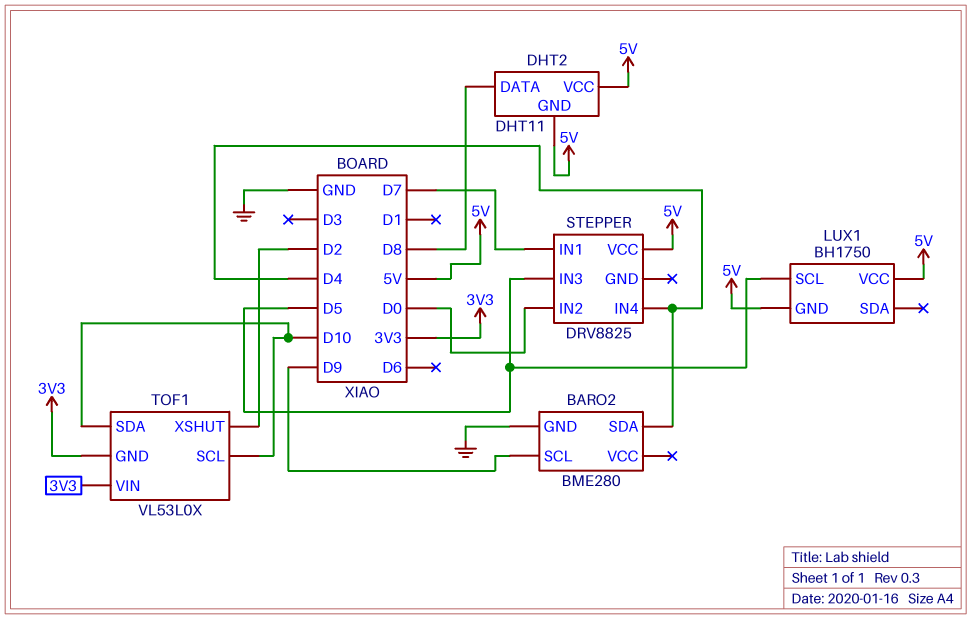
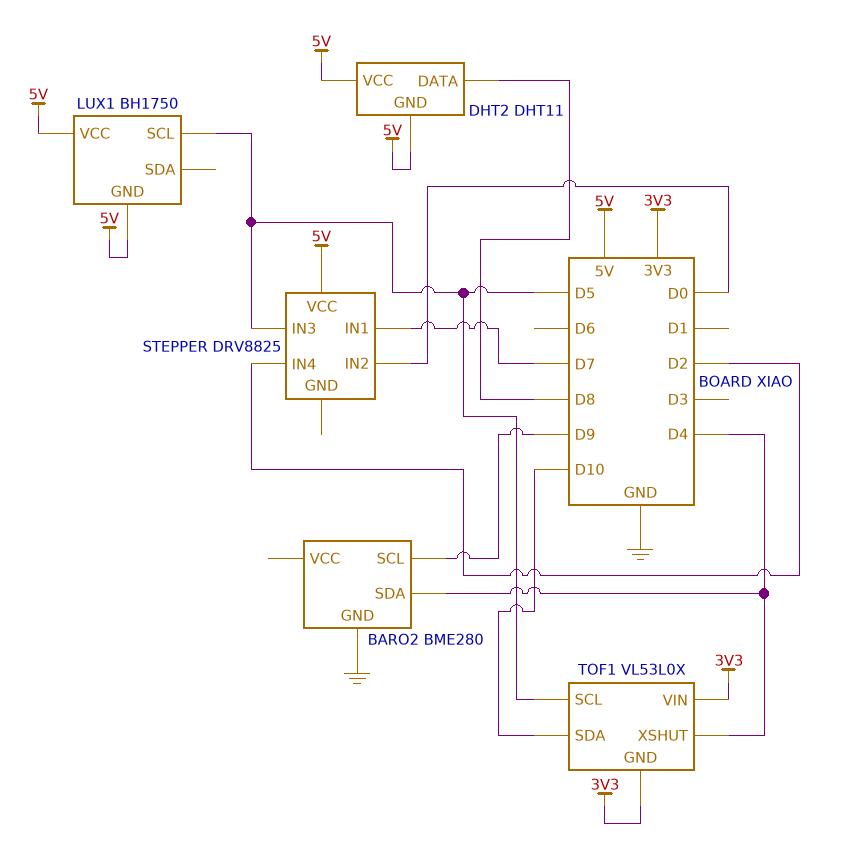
STEPPER pin IN4: D4 -> D2
TOF1 pin SCL: D10 -> D5
TOF1 pin XSHUT: D2 -> D4

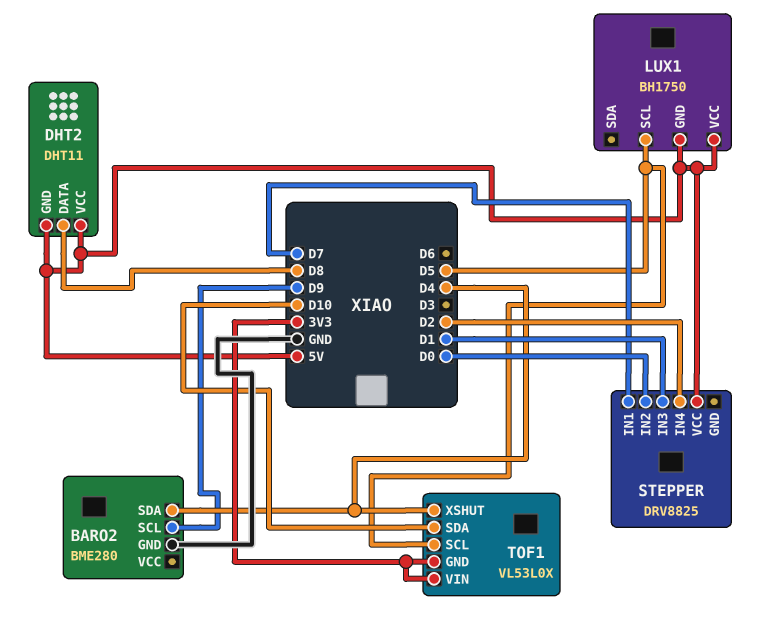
STEPPER pin IN3: D5 -> D1

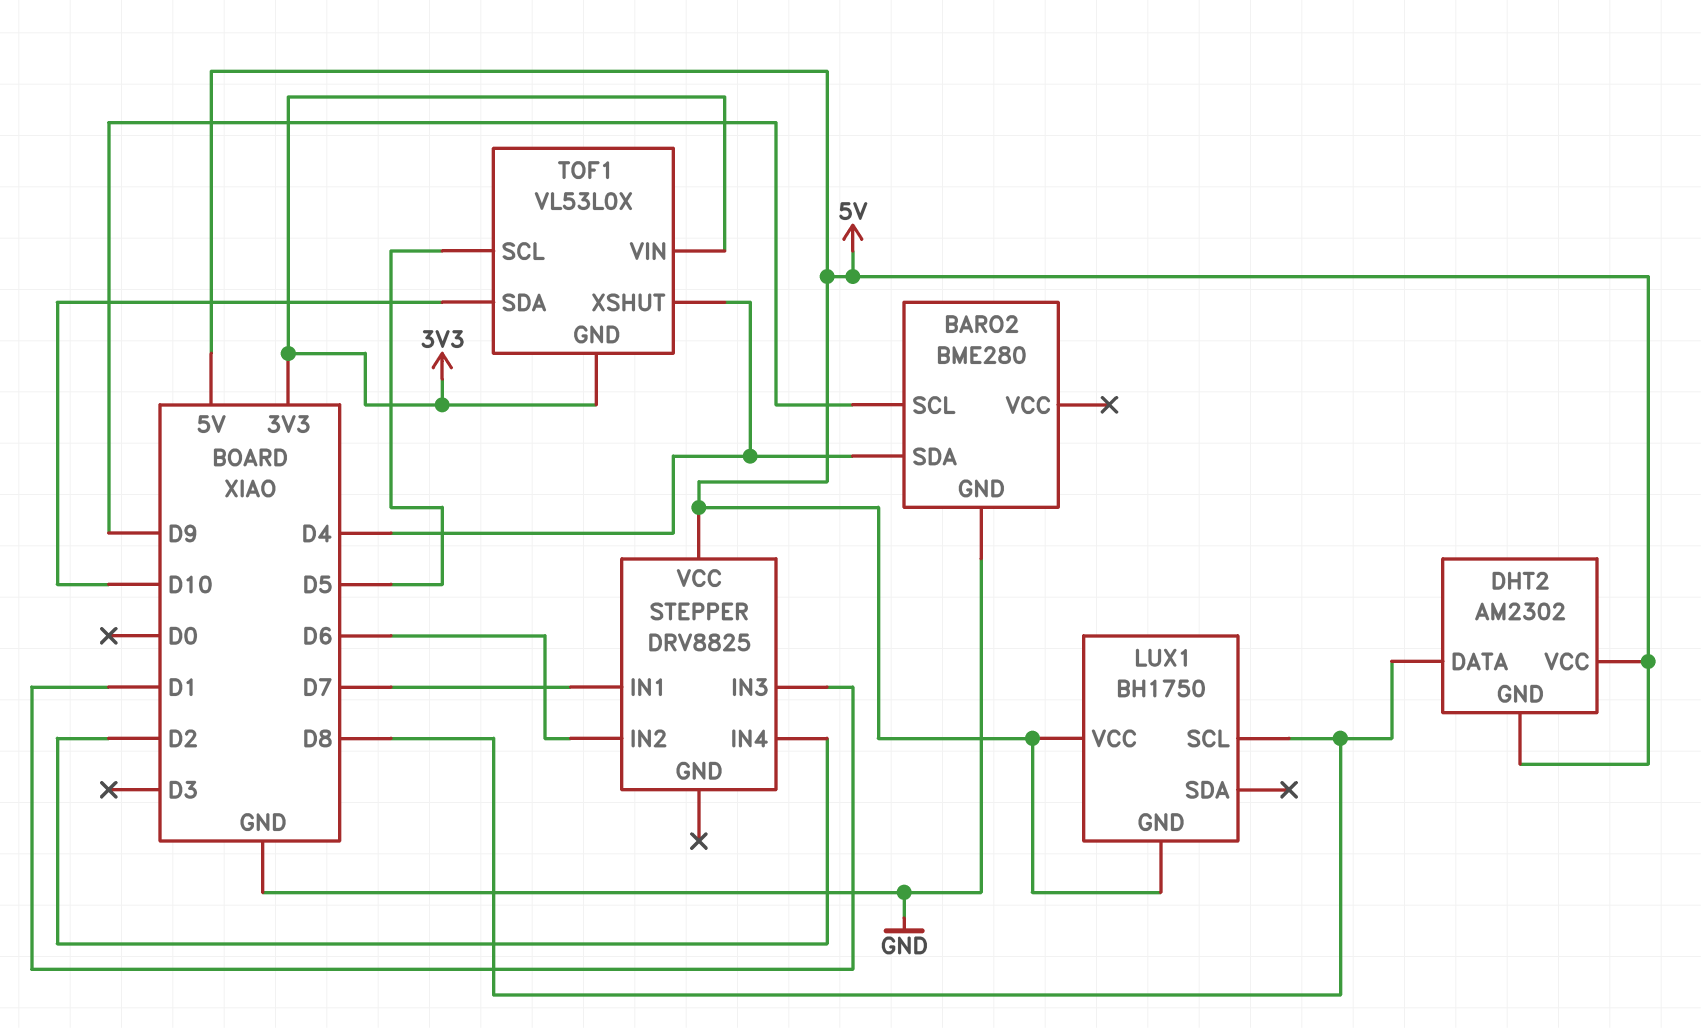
DHT2: DHT11 -> AM2302
LUX1 pin SCL: D5 -> D8
STEPPER pin IN2: D0 -> D6

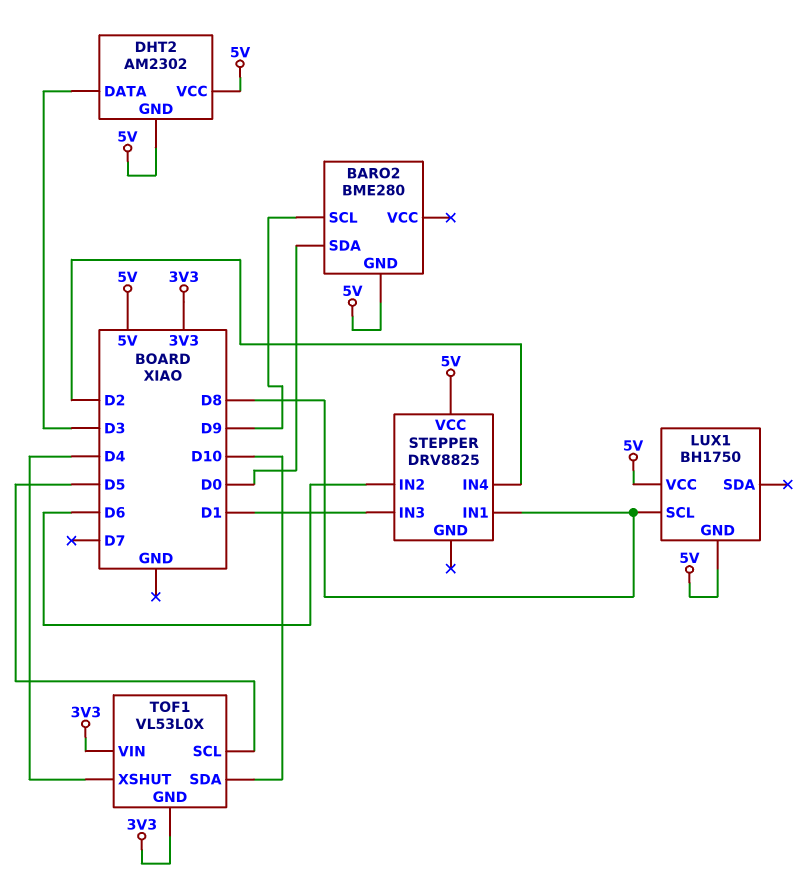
BARO2 pin GND: GND -> 5V
BARO2 pin SDA: D4 -> D0
DHT2 pin DATA: D8 -> D3
STEPPER pin IN1: D7 -> D8

